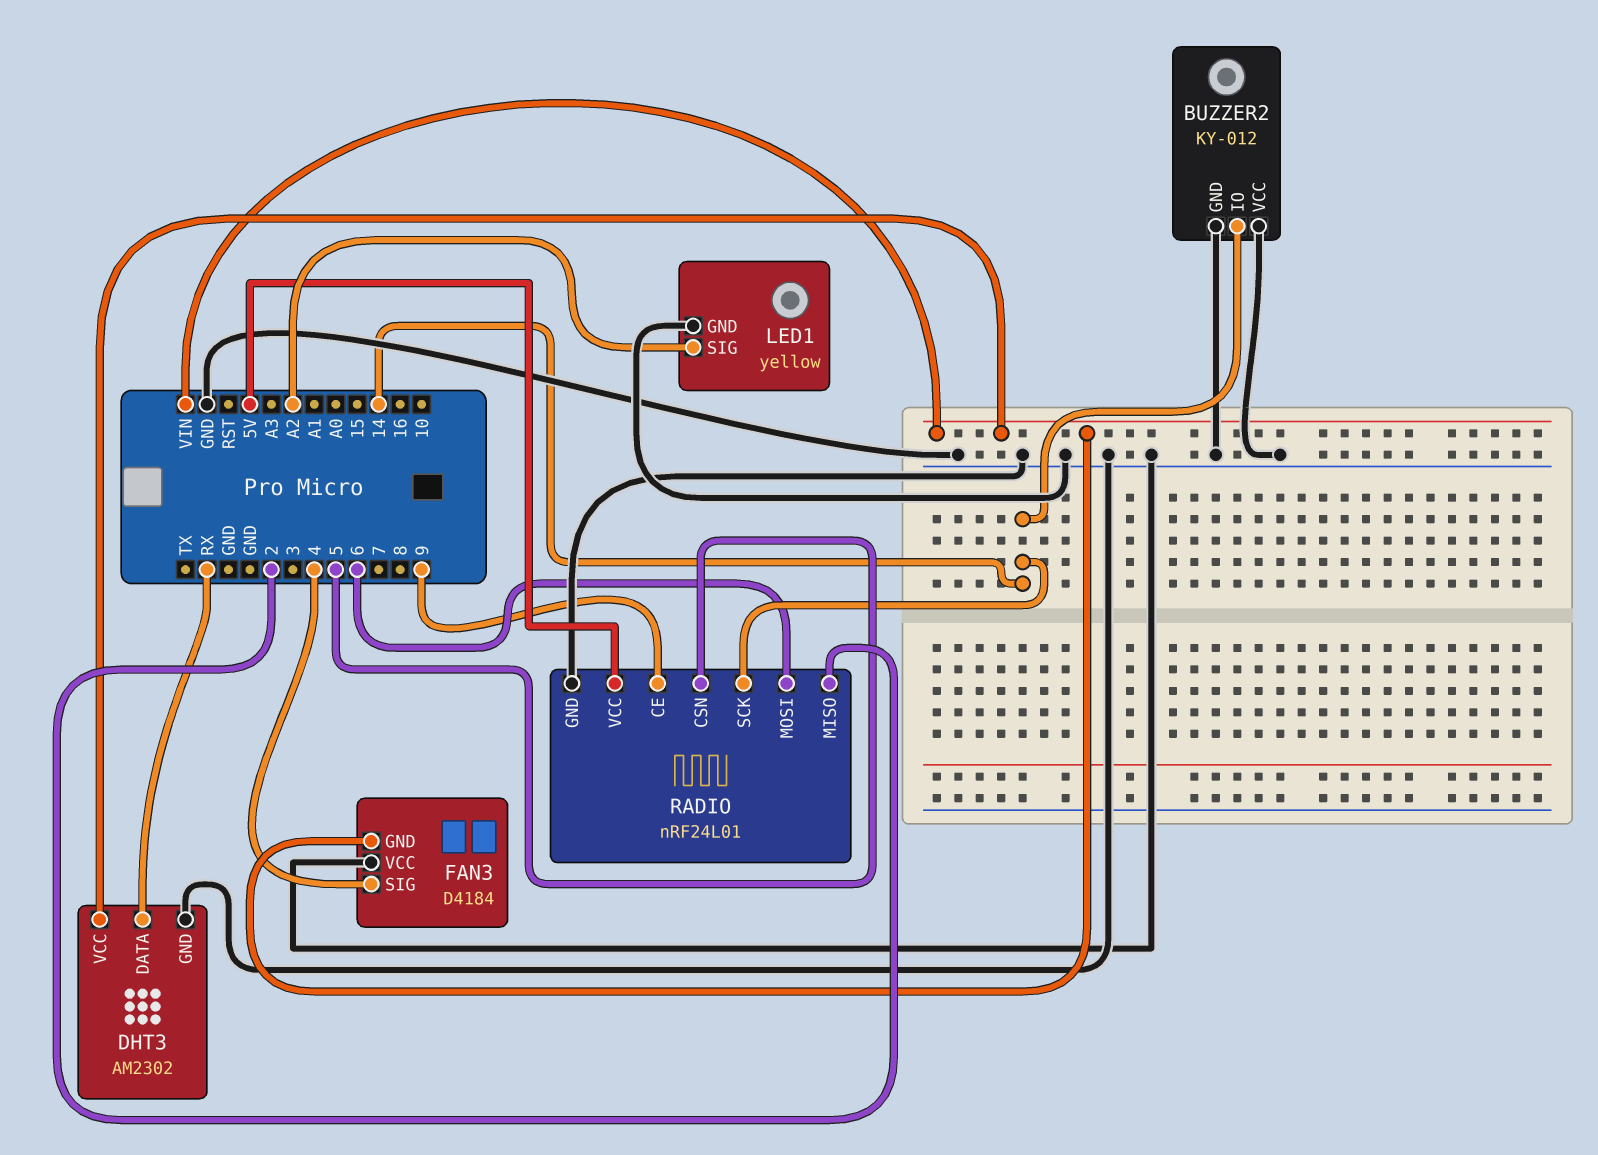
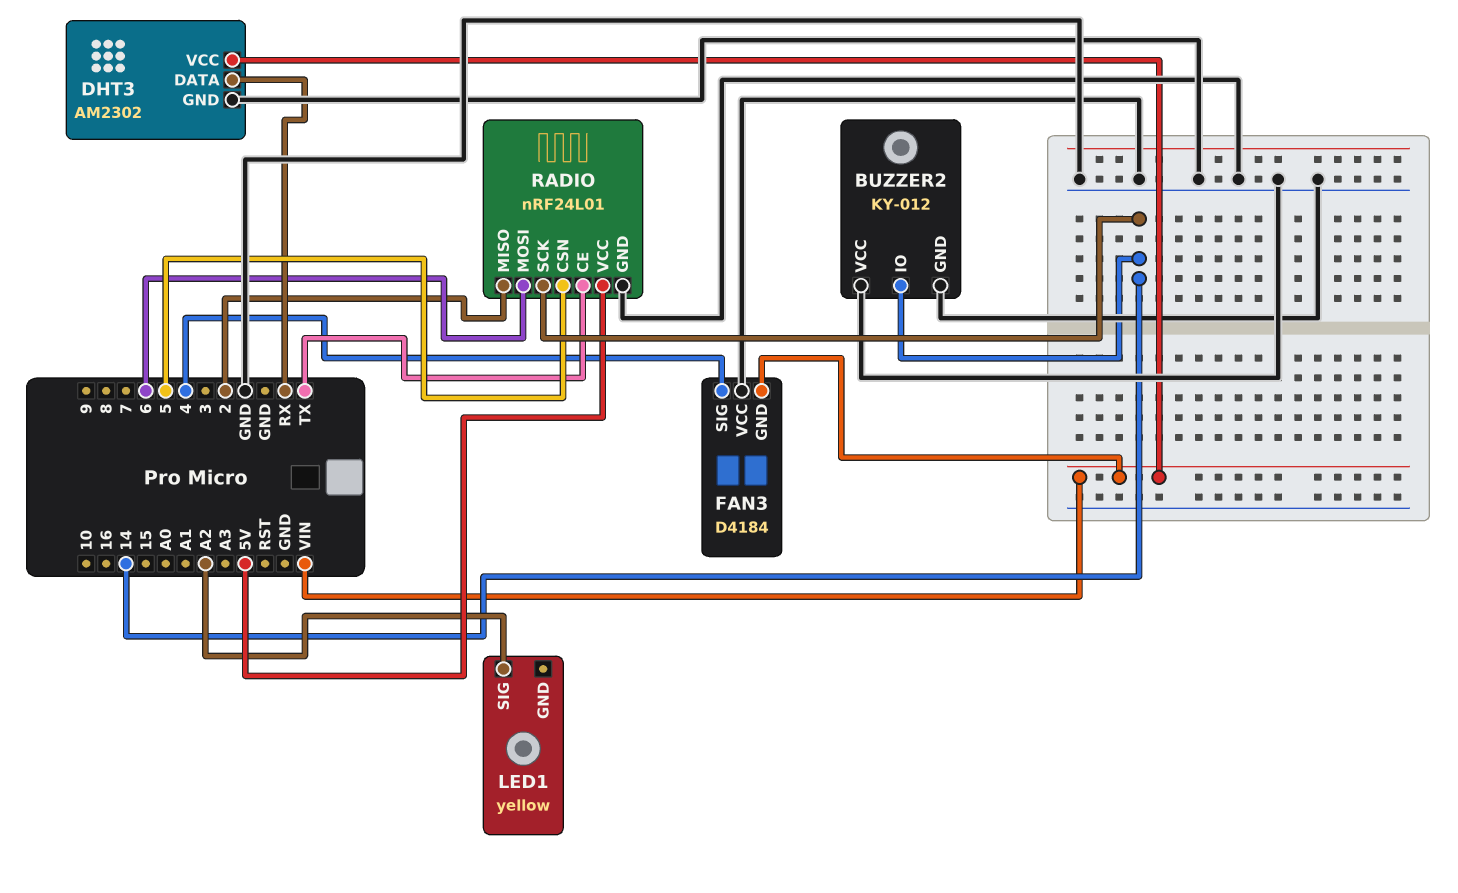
LED1 pin GND: GND -> none
RADIO pin CE: 9 -> TX

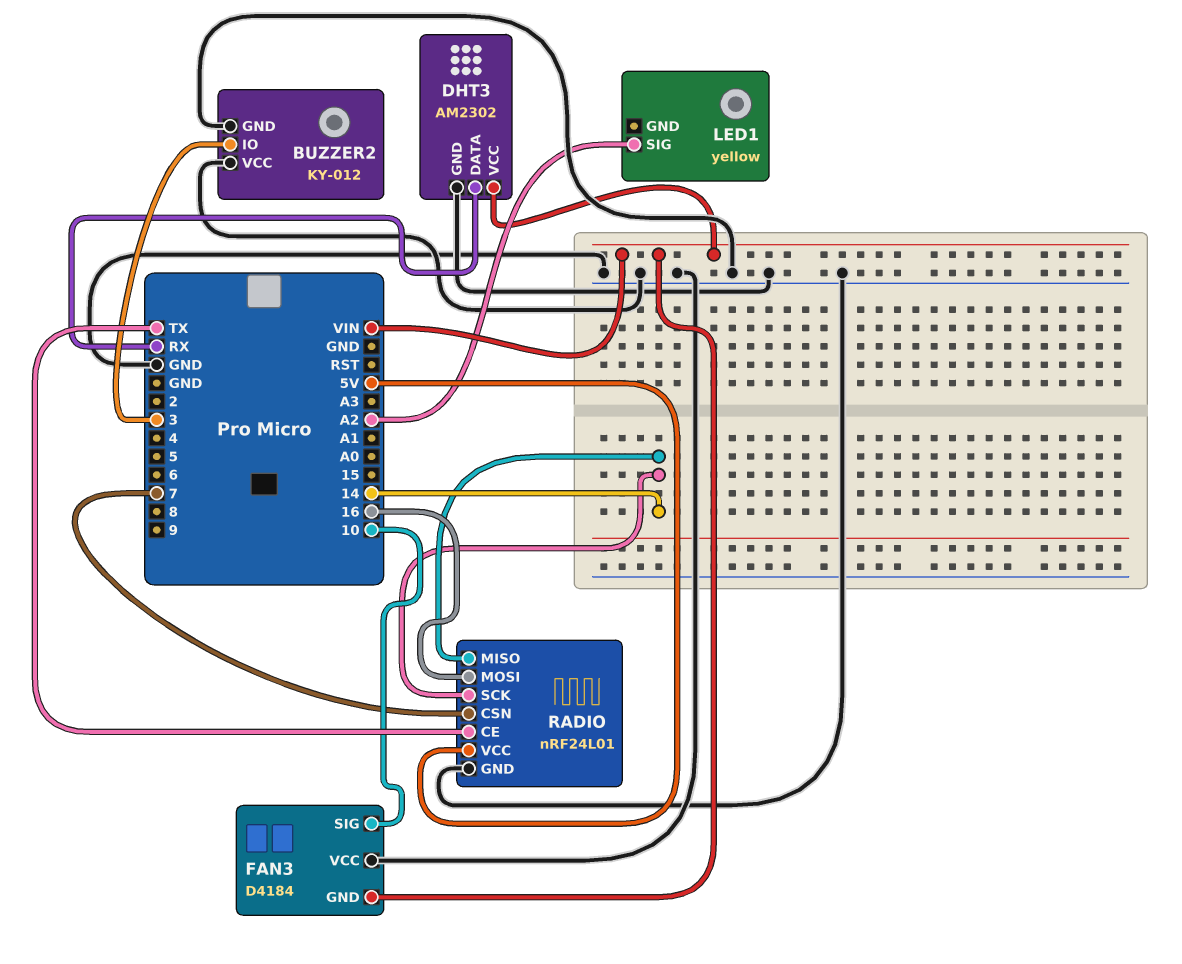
BUZZER2 pin IO: 14 -> 3
FAN3 pin SIG: 4 -> 10
RADIO pin CSN: 5 -> 7
RADIO pin MISO: 2 -> 14
RADIO pin MOSI: 6 -> 16

